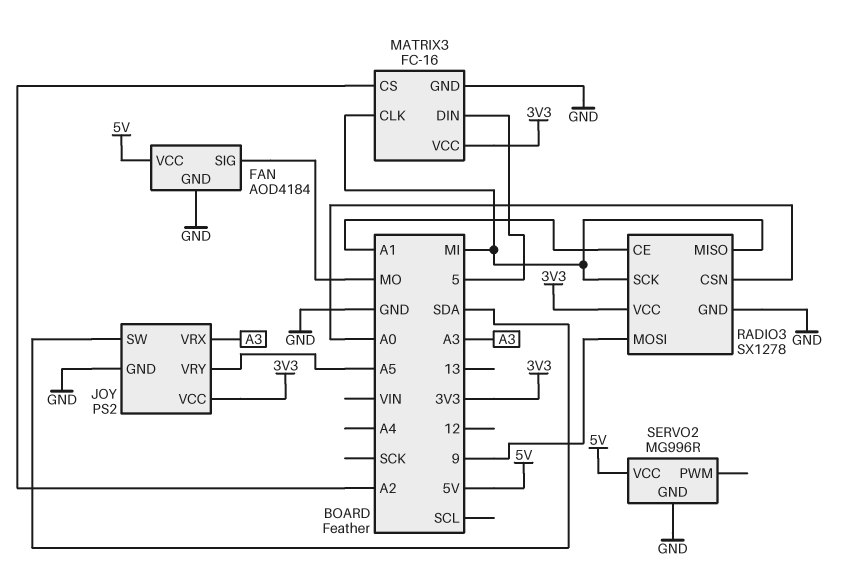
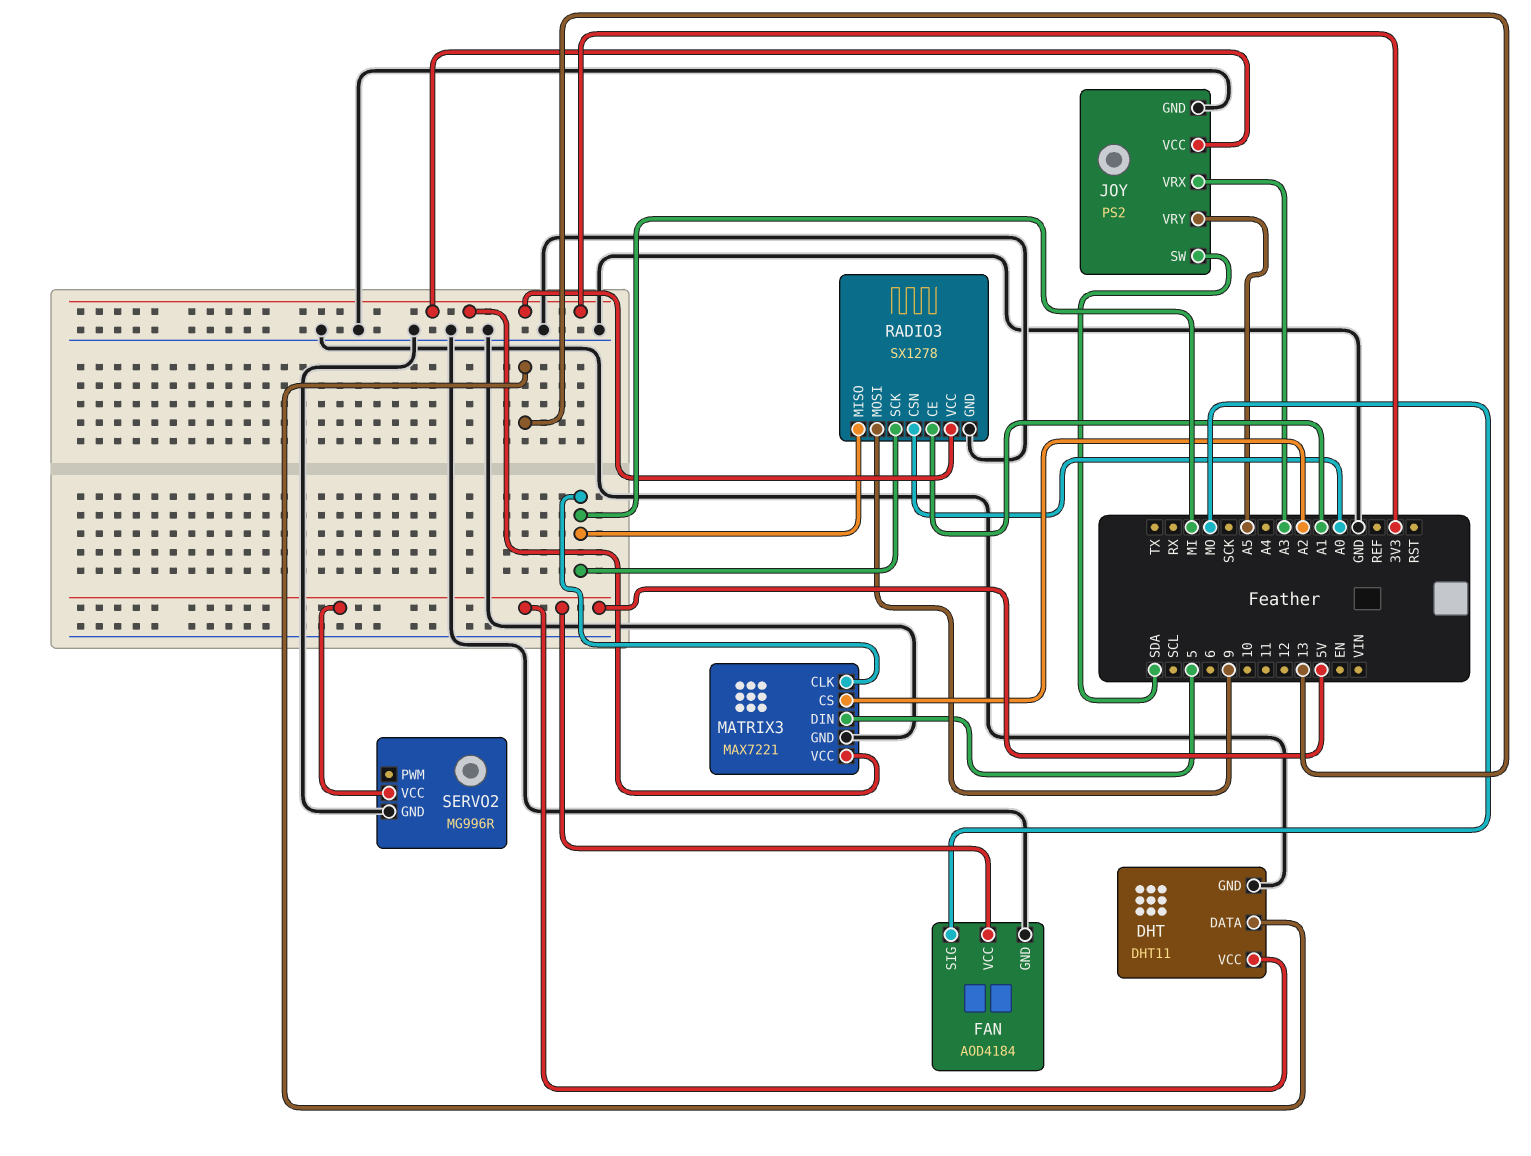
DHT: none -> DHT11
DHT pin DATA: none -> 13
DHT pin GND: none -> GND
DHT pin VCC: none -> 5V
MATRIX3: FC-16 -> MAX7221

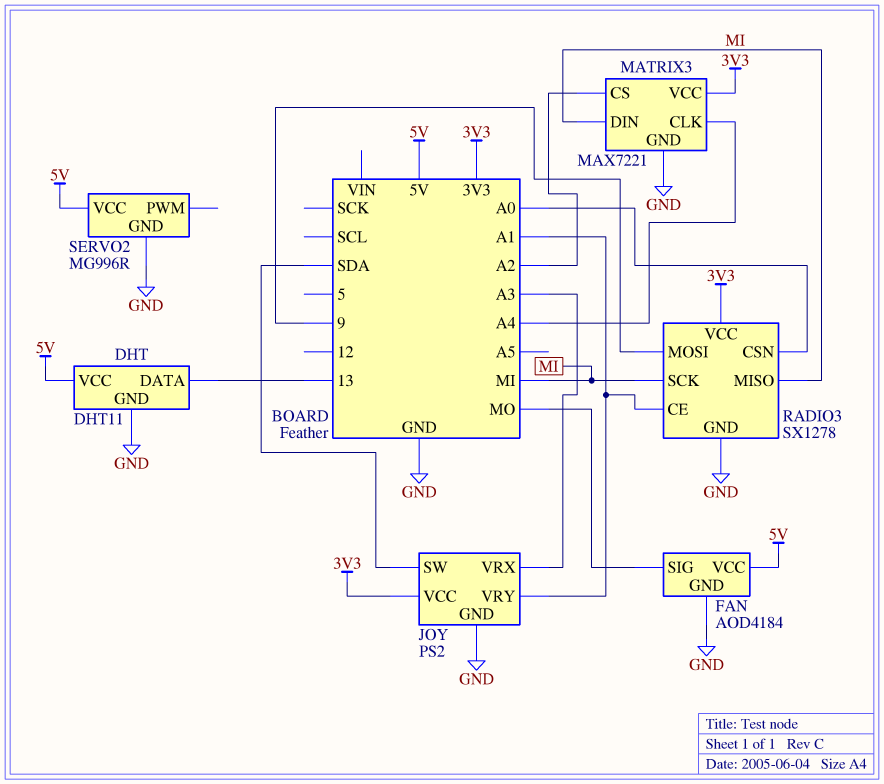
JOY pin VRY: A5 -> A1
MATRIX3 pin CLK: MI -> A4
MATRIX3 pin DIN: 5 -> MI

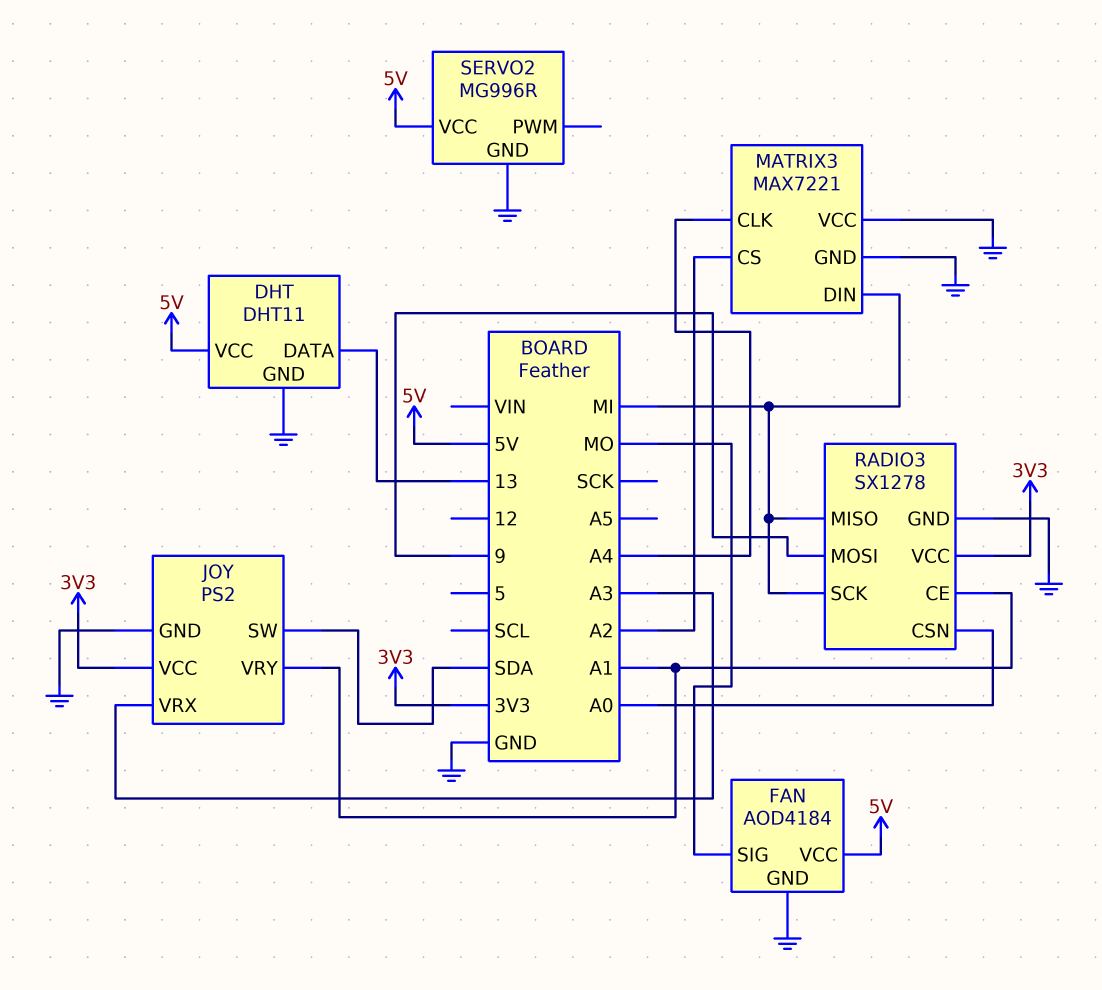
MATRIX3 pin VCC: 3V3 -> GND

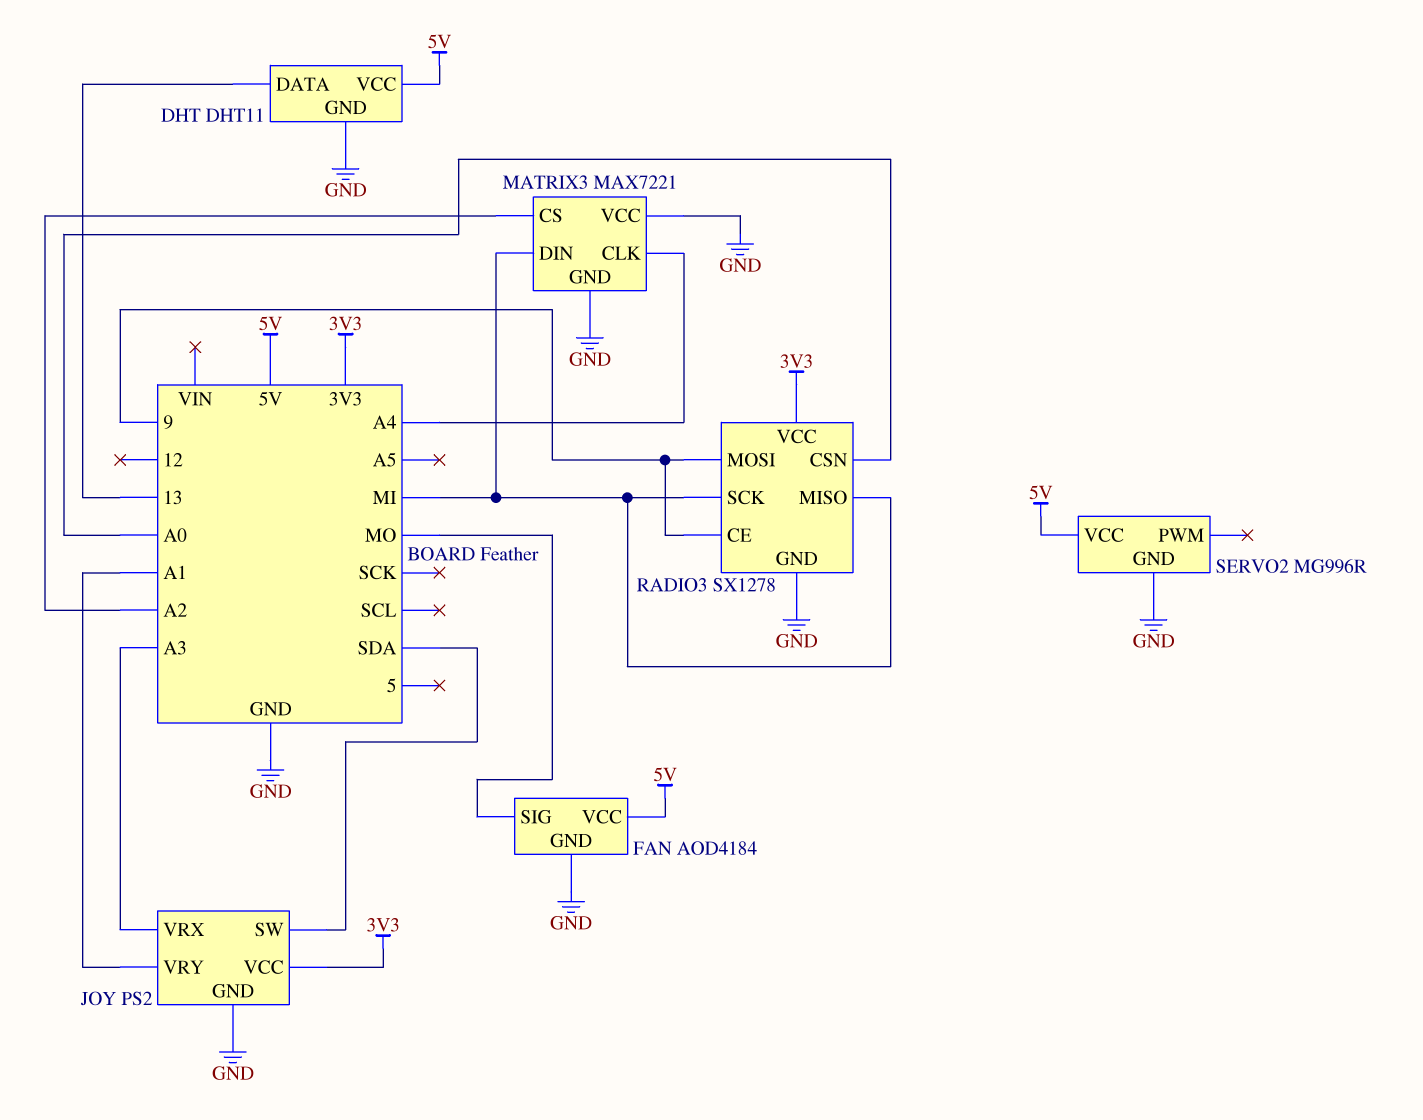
RADIO3 pin CE: A1 -> 9

